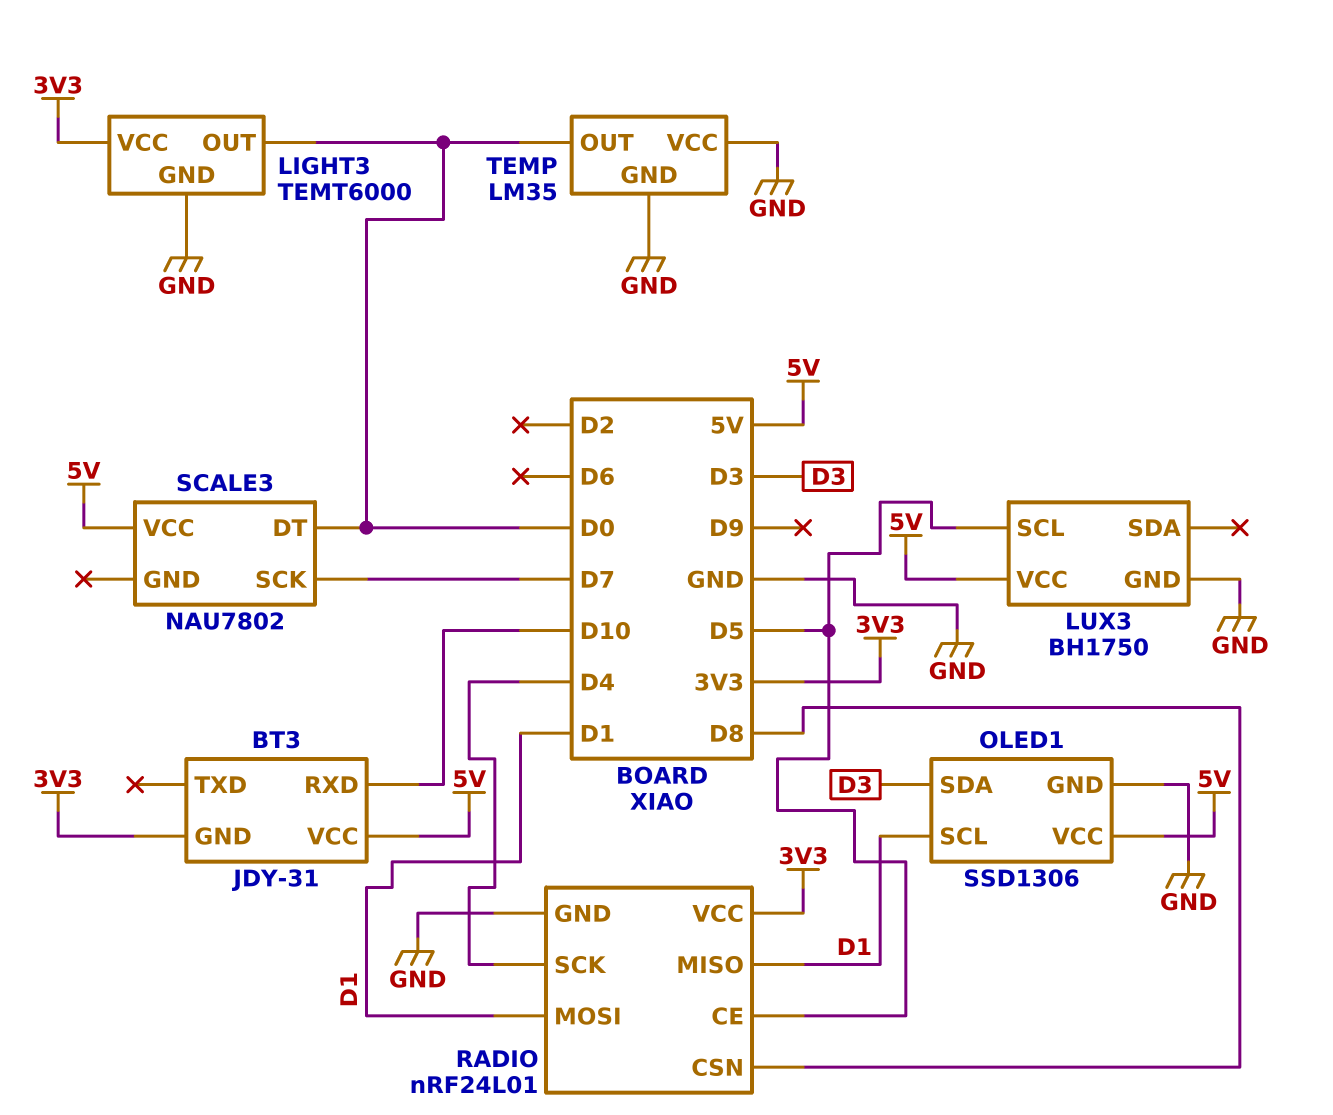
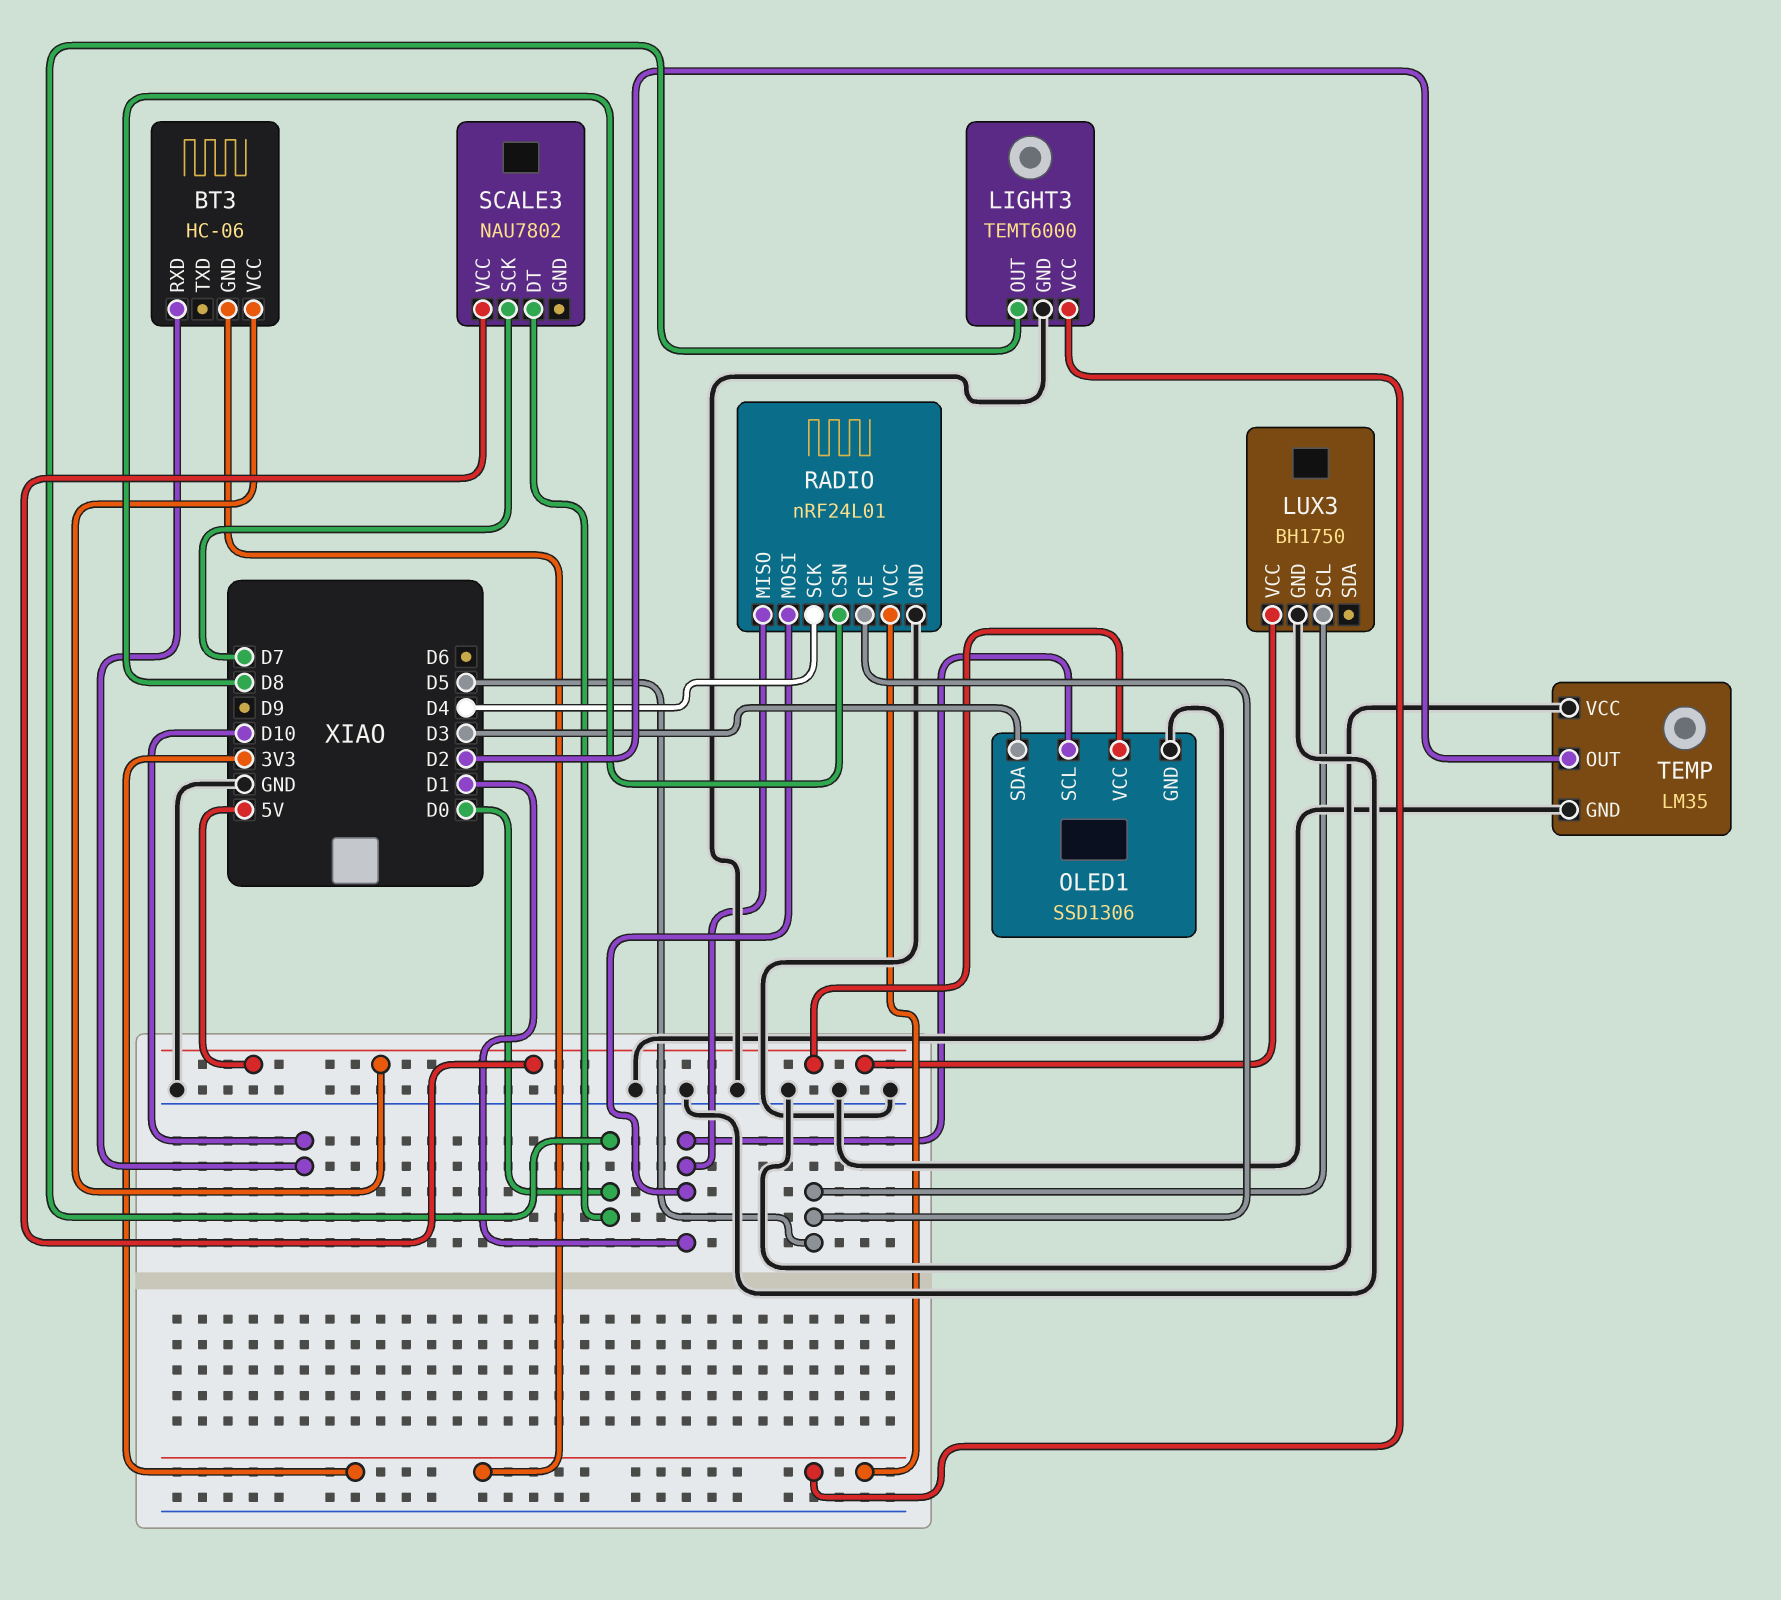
BT3: JDY-31 -> HC-06
TEMP pin OUT: D0 -> D2

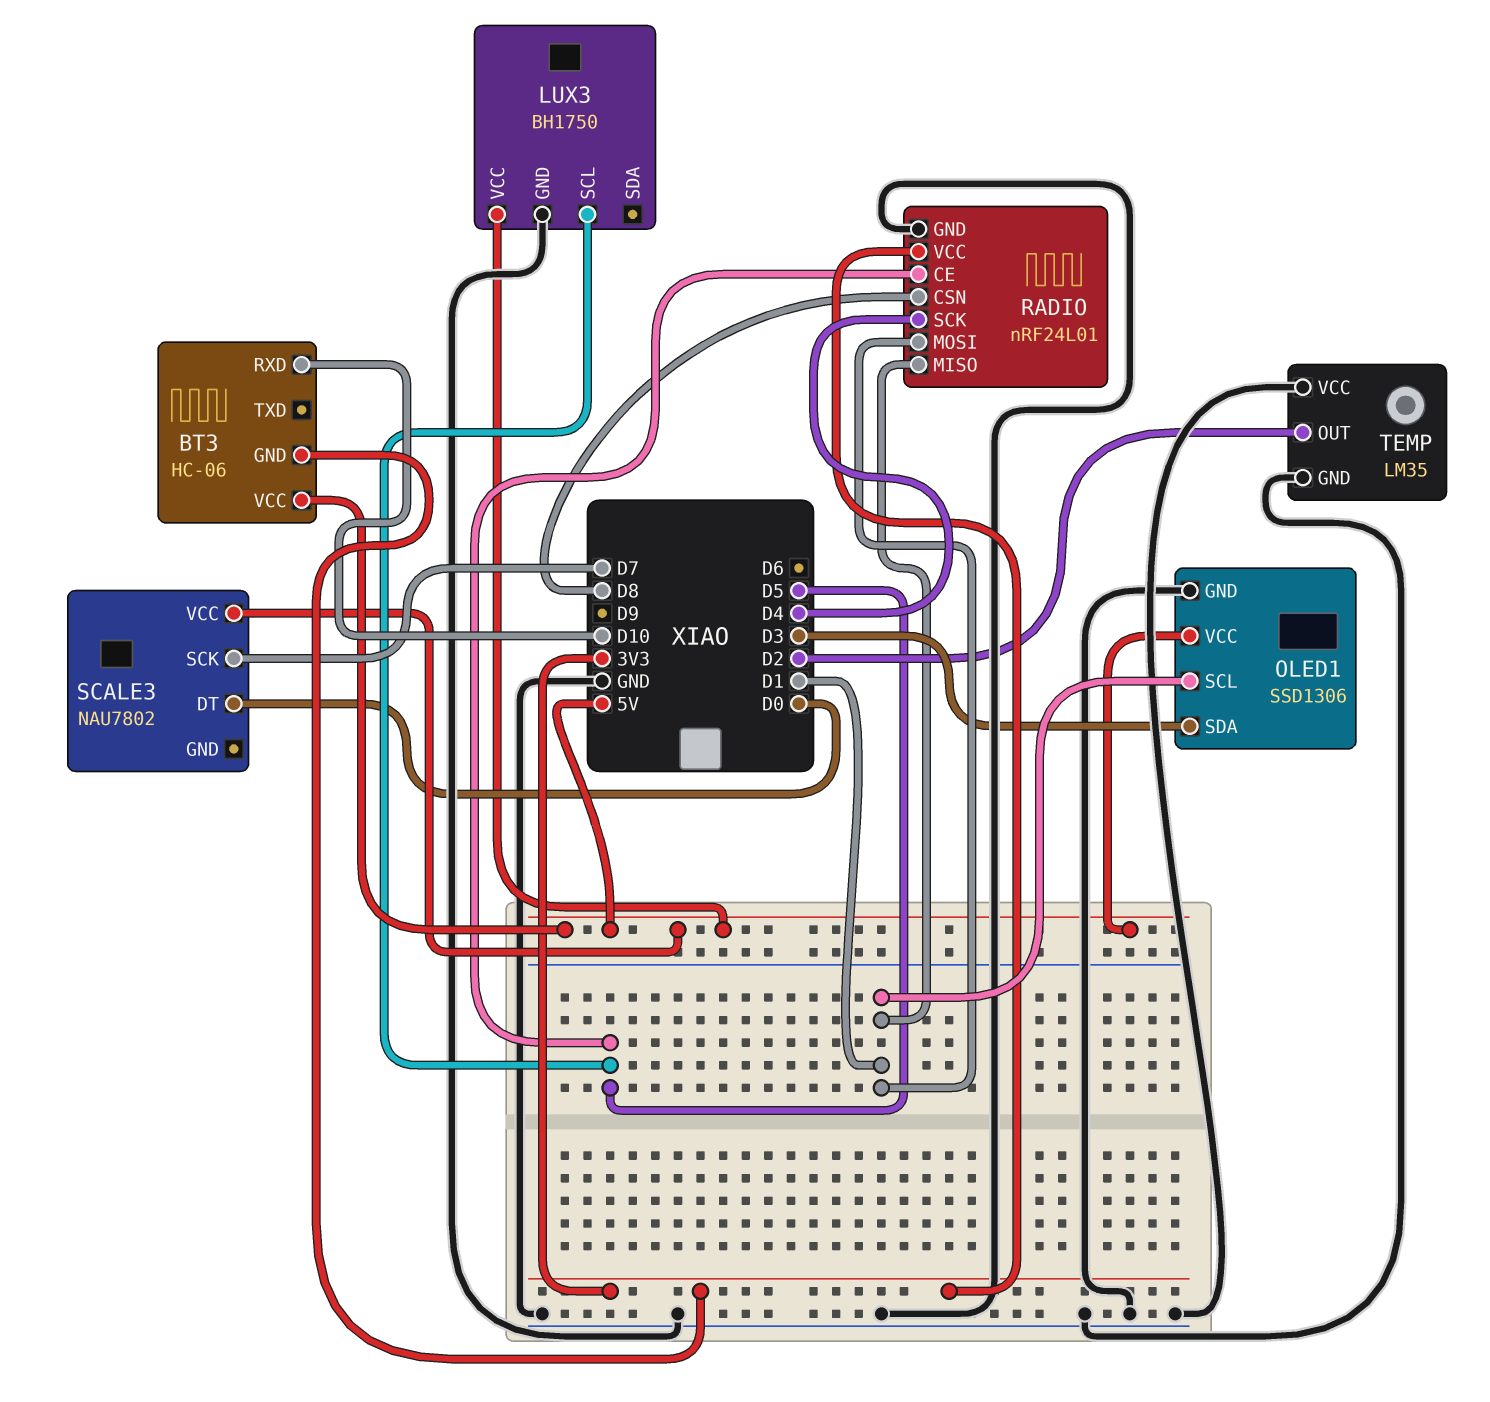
LIGHT3: TEMT6000 -> none
LIGHT3 pin GND: GND -> none
LIGHT3 pin OUT: D0 -> none
LIGHT3 pin VCC: 3V3 -> none

